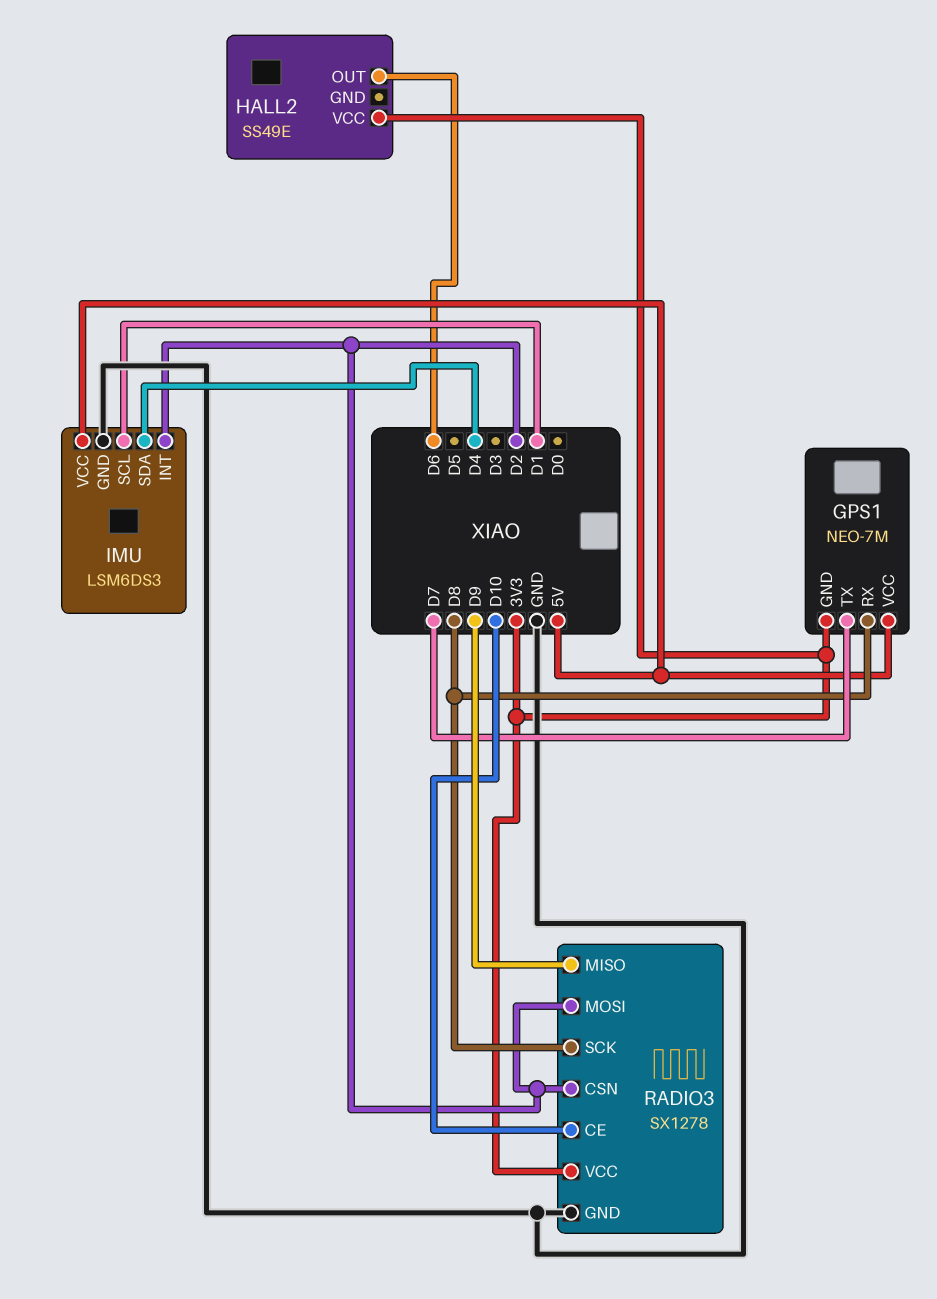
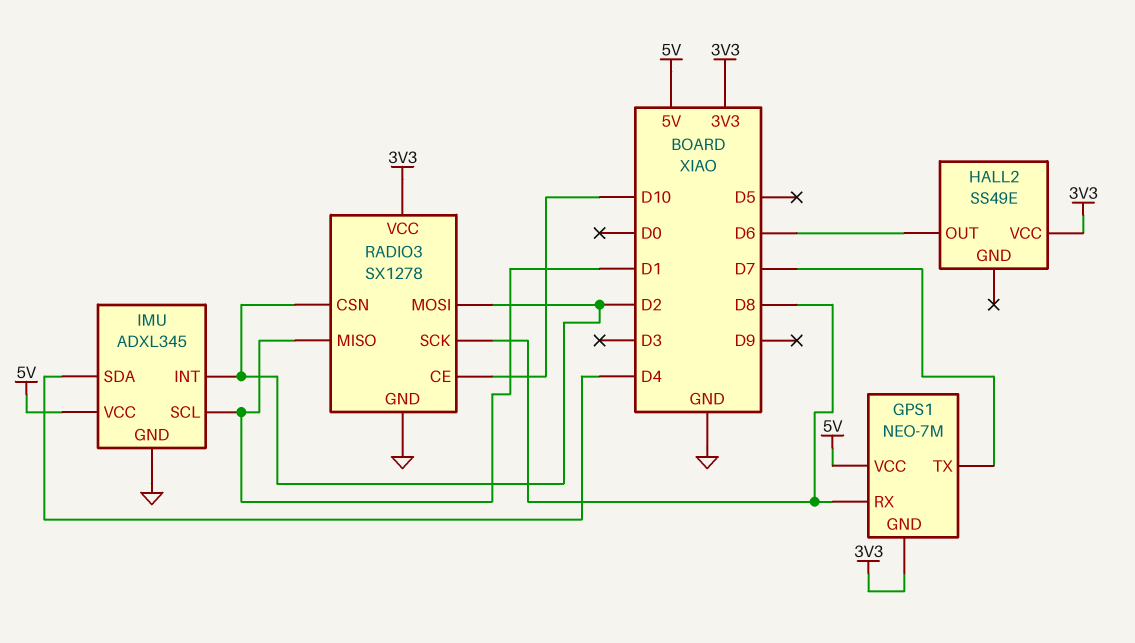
IMU: LSM6DS3 -> ADXL345
RADIO3 pin MISO: D9 -> D1

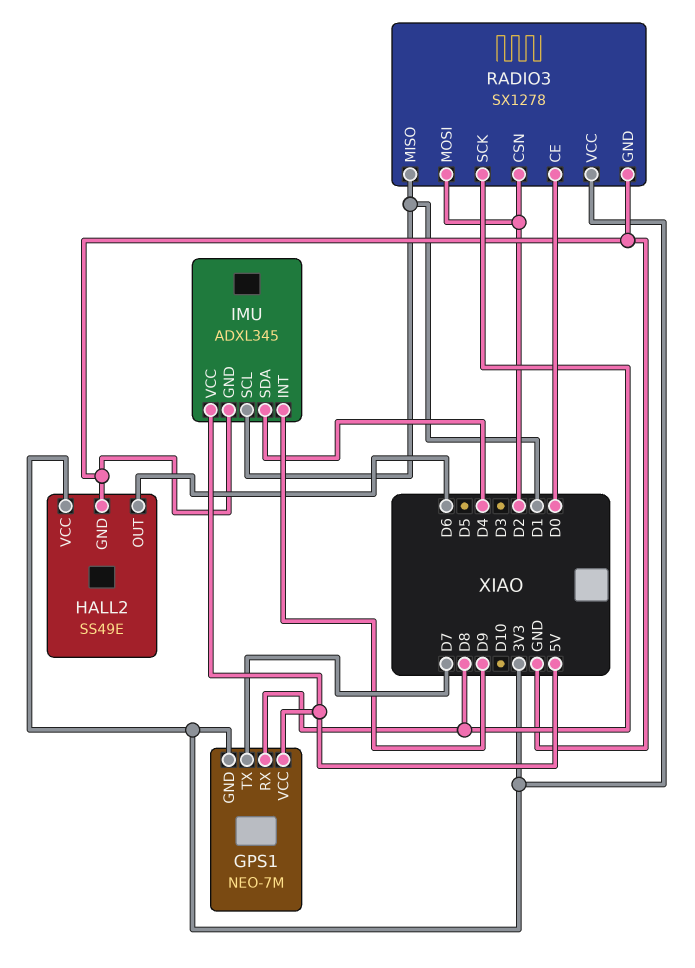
HALL2 pin GND: none -> GND
IMU pin INT: D2 -> D9
RADIO3 pin CE: D10 -> D0

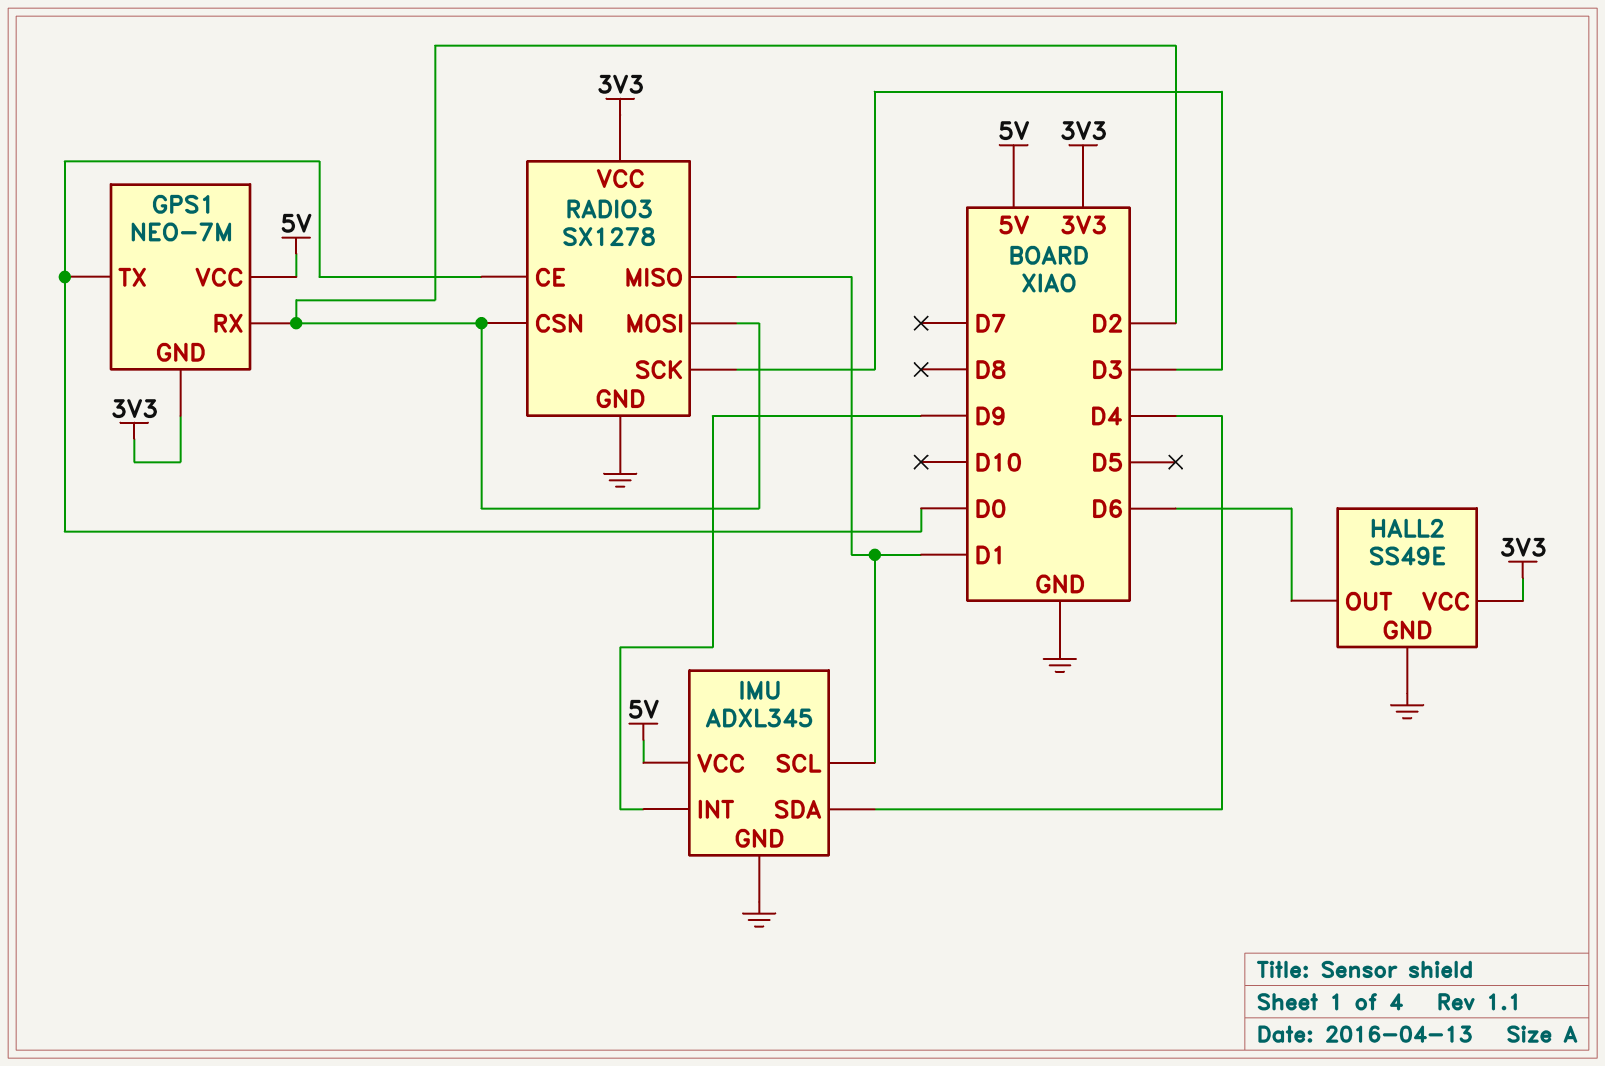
GPS1 pin RX: D8 -> D2
GPS1 pin TX: D7 -> D0
RADIO3 pin SCK: D8 -> D3

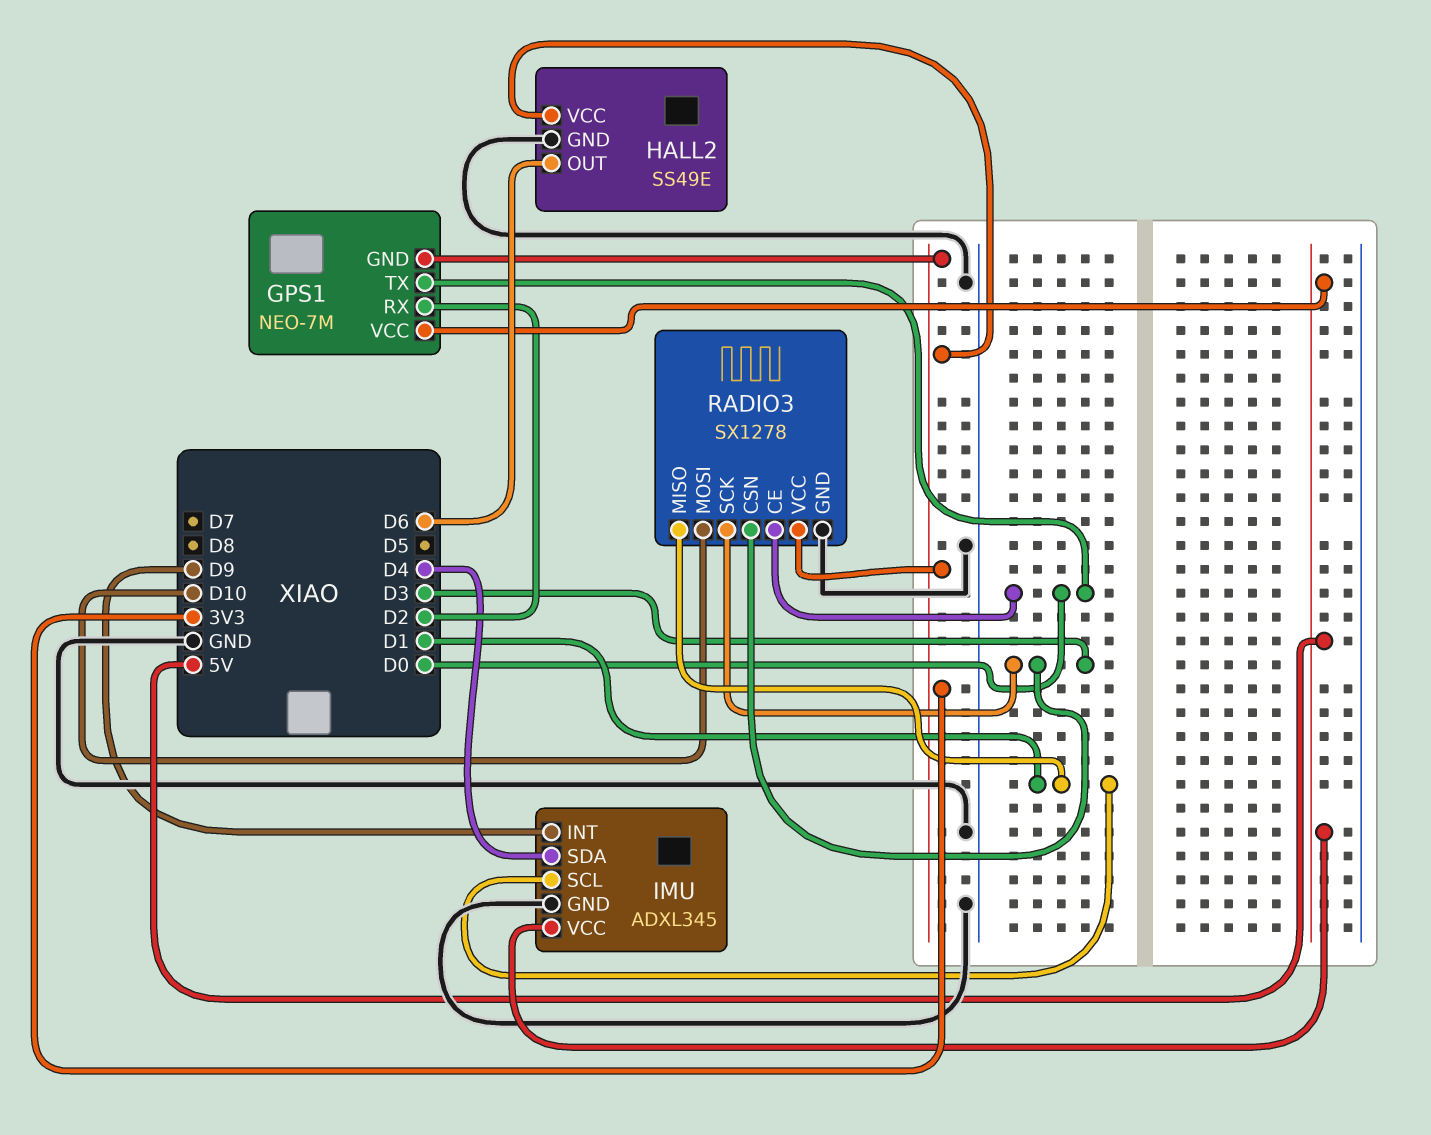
RADIO3 pin CSN: D2 -> D3
RADIO3 pin MOSI: D2 -> D10

